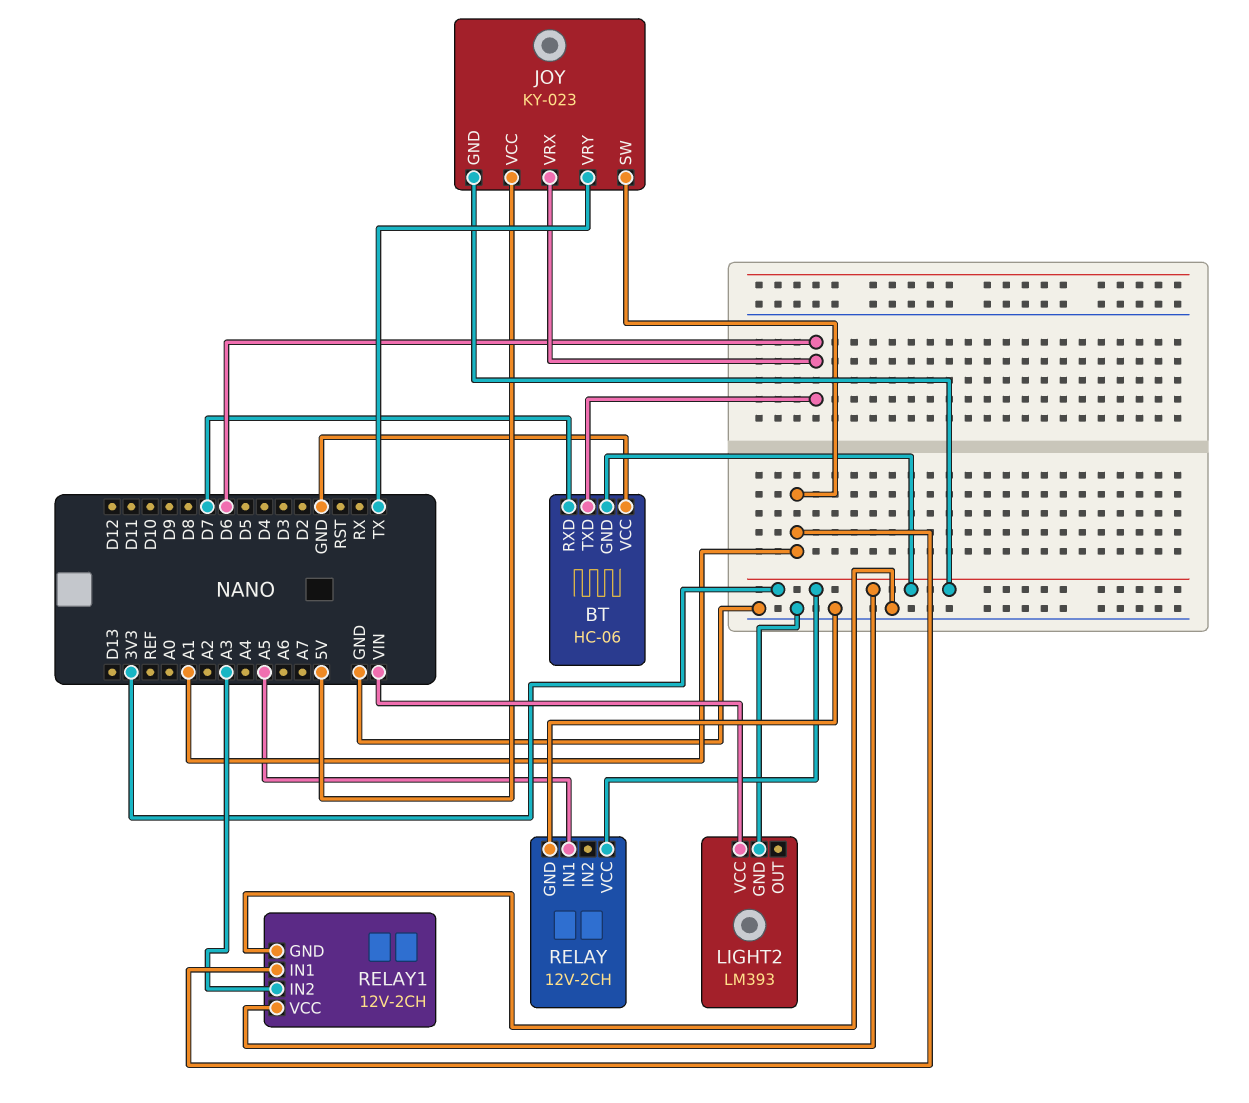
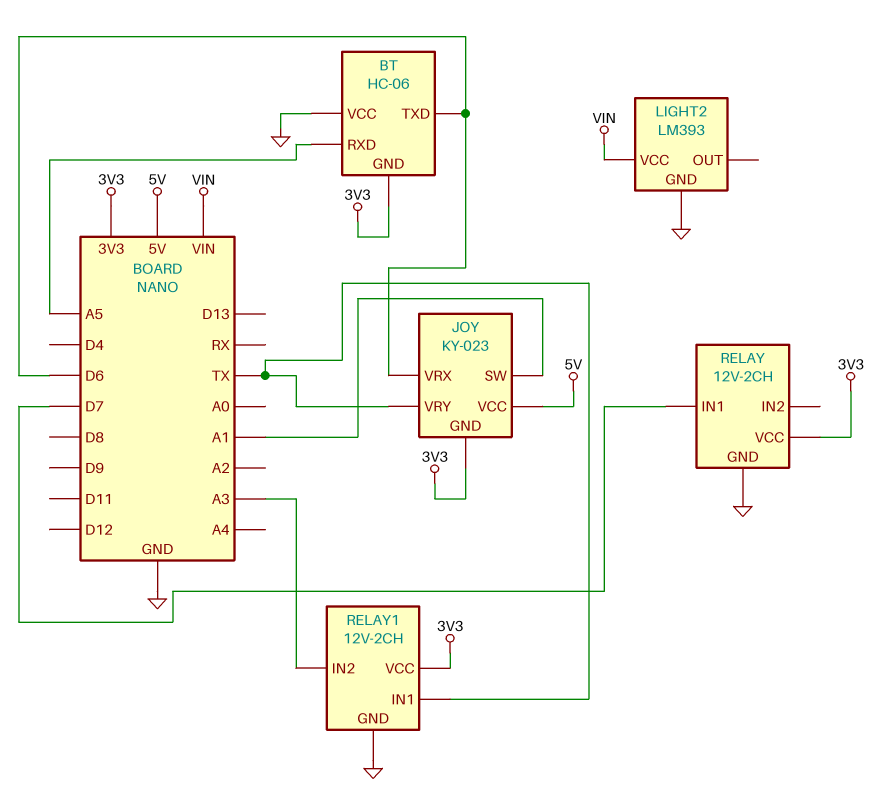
BT pin RXD: D7 -> A5
RELAY pin IN1: A5 -> D7
RELAY1 pin IN1: A1 -> TX

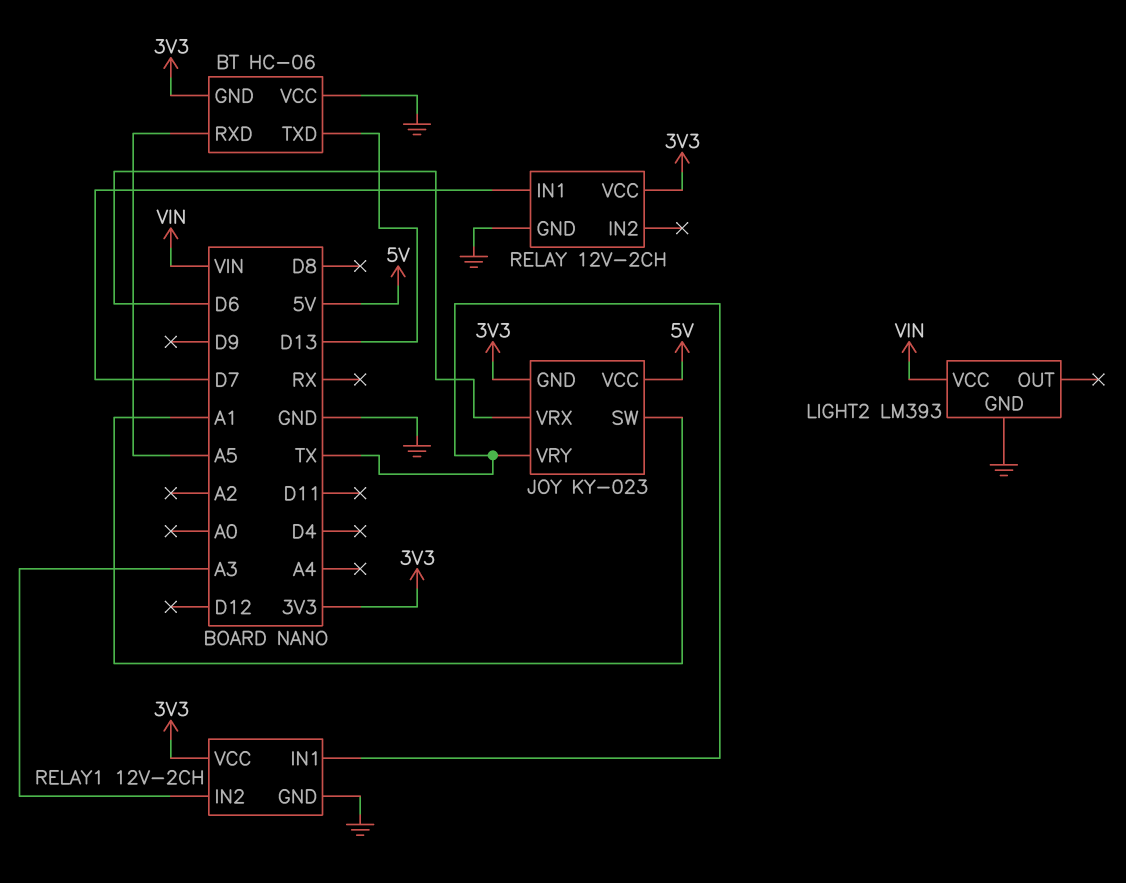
BT pin TXD: D6 -> D13

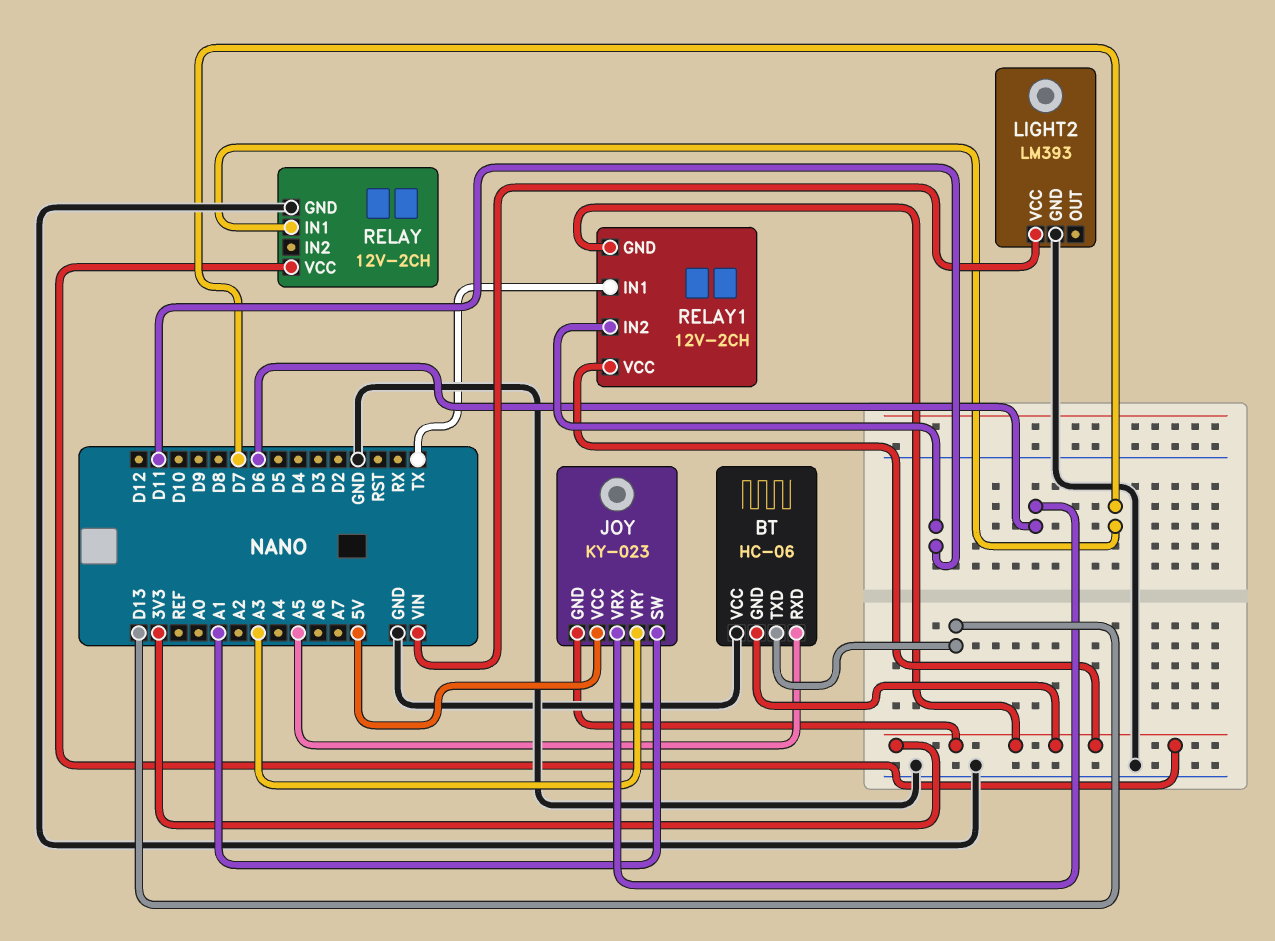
JOY pin VRY: TX -> A3
RELAY1 pin GND: GND -> 3V3
RELAY1 pin IN2: A3 -> D11

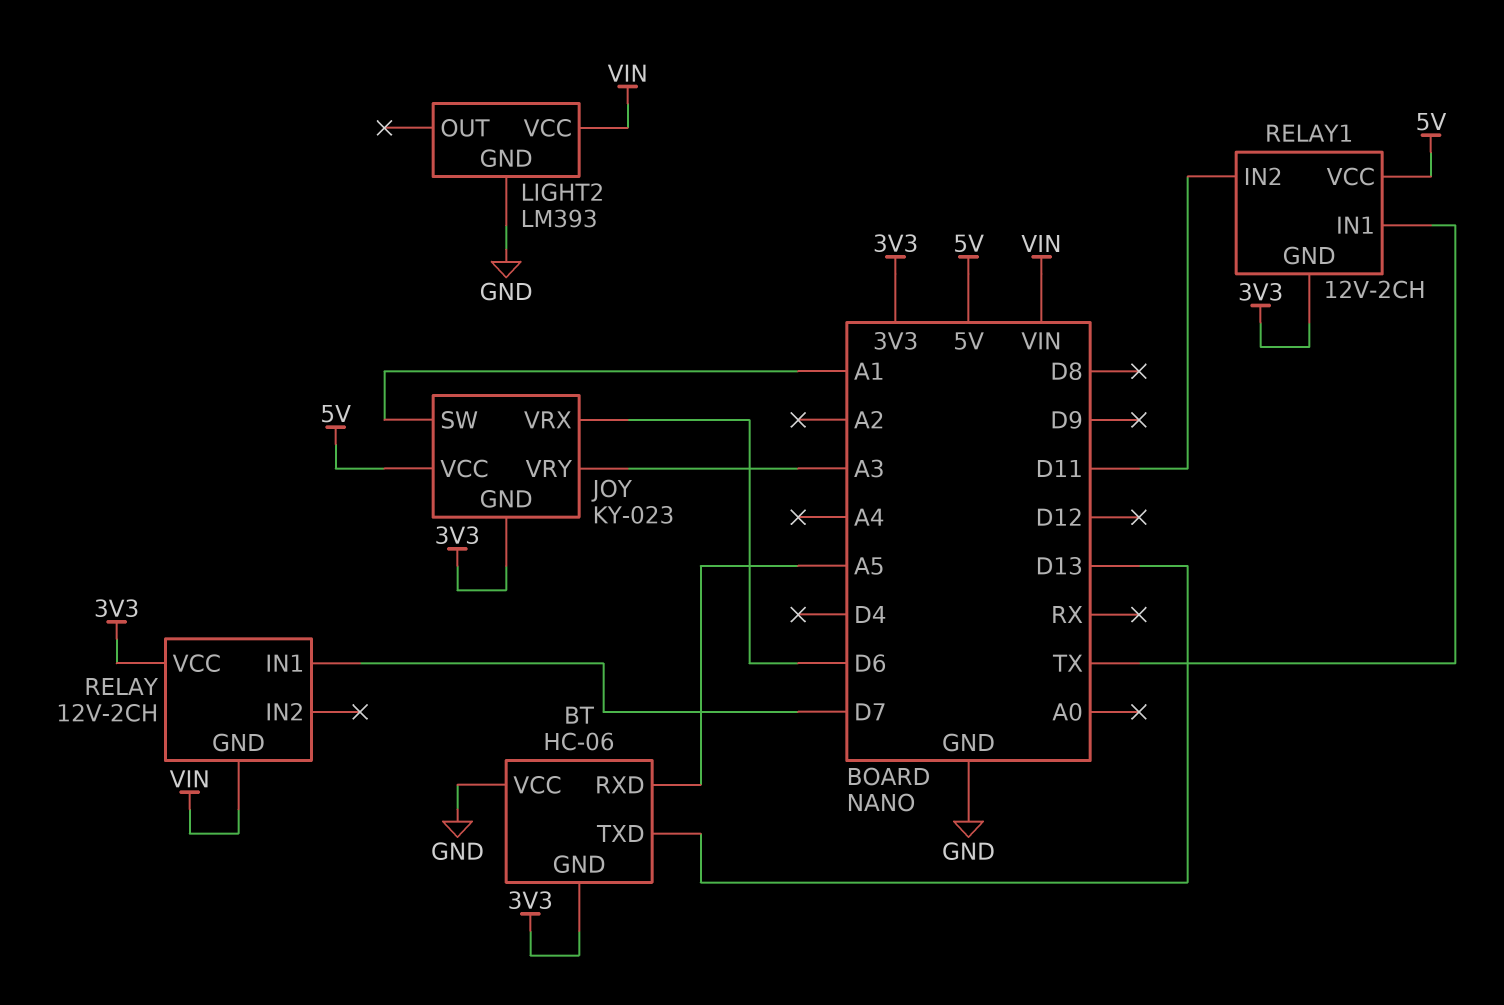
RELAY pin GND: GND -> VIN
RELAY1 pin VCC: 3V3 -> 5V

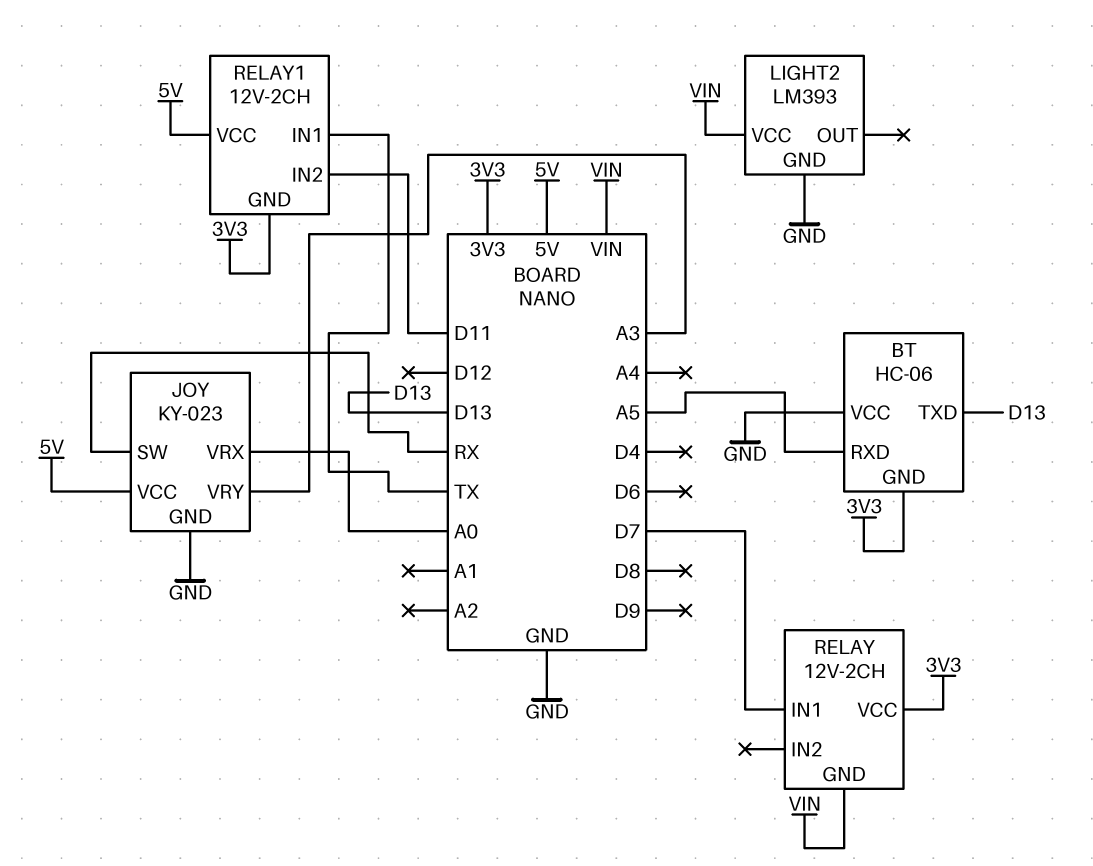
JOY pin GND: 3V3 -> GND
JOY pin SW: A1 -> RX
JOY pin VRX: D6 -> A0

